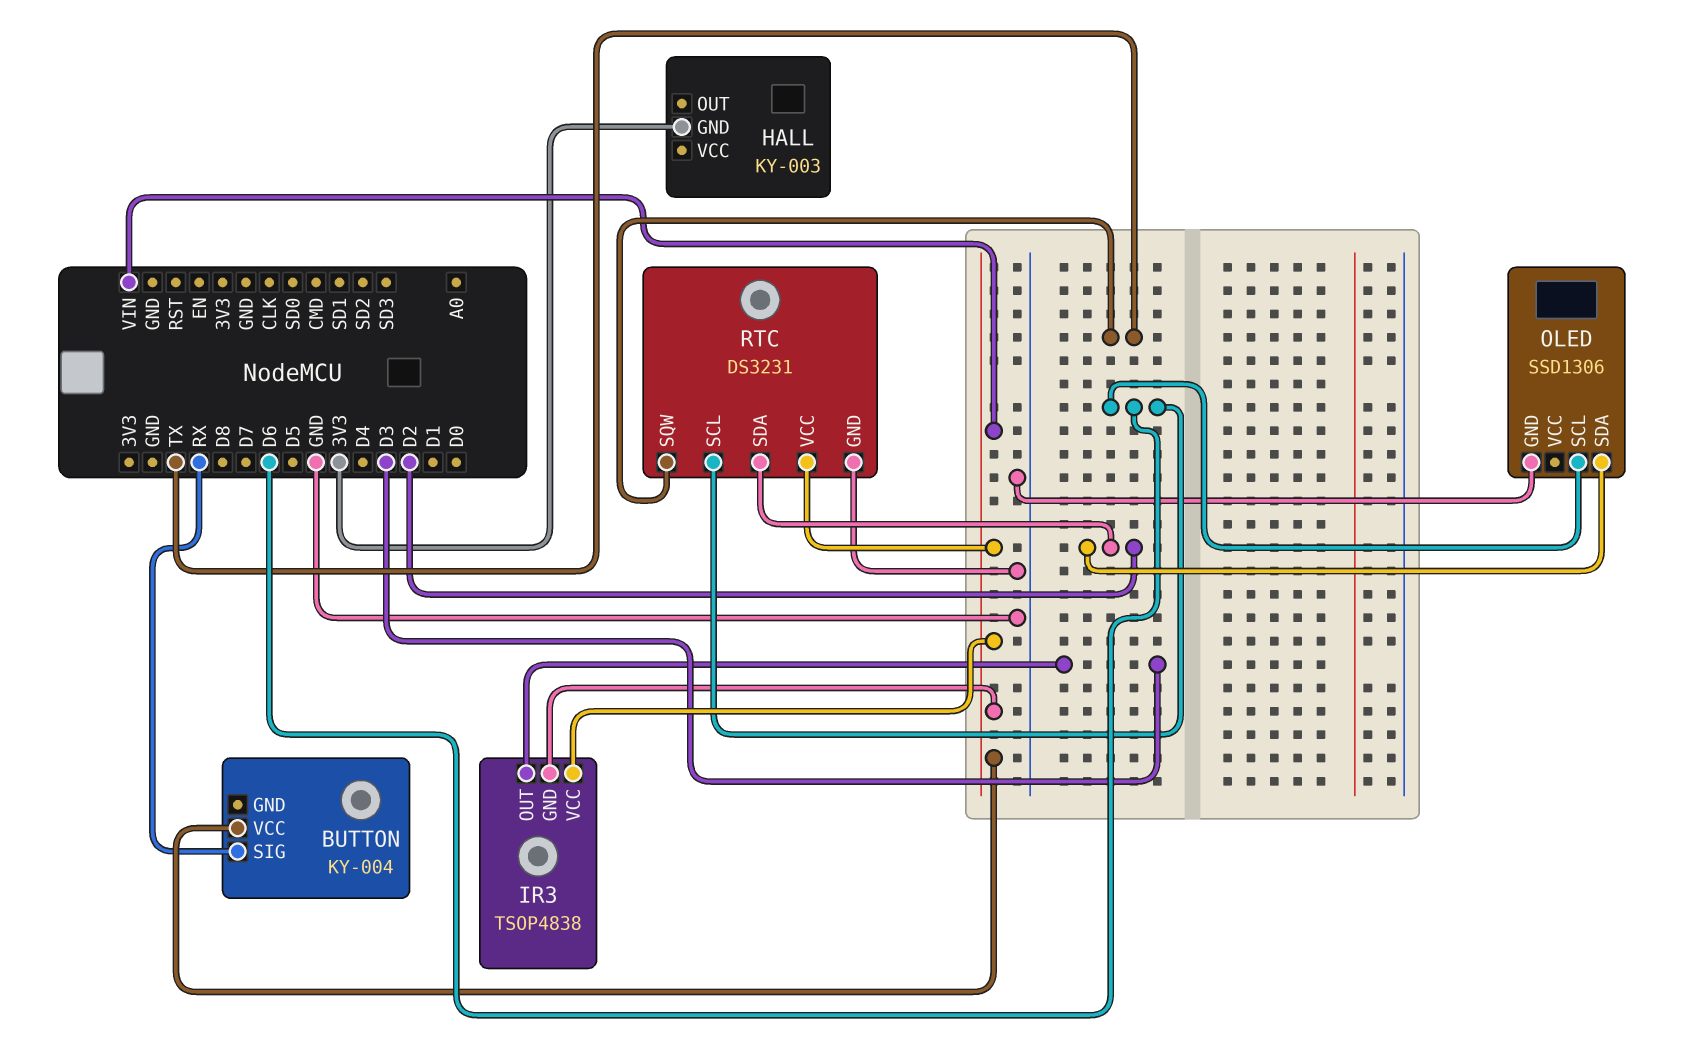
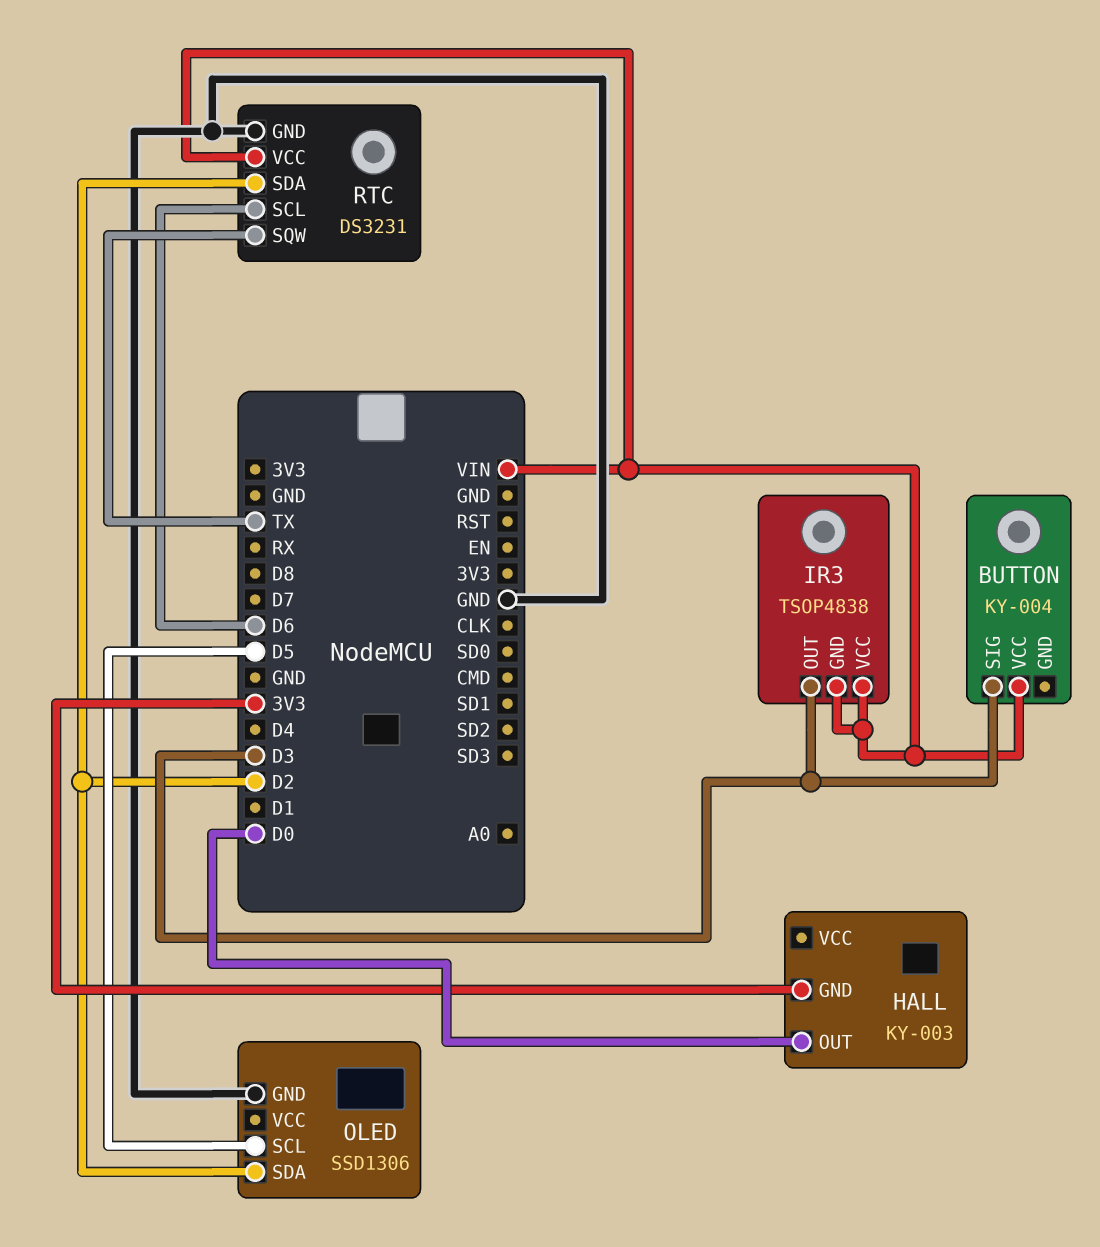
BUTTON pin SIG: RX -> D3
HALL pin OUT: none -> D0
OLED pin SCL: D6 -> D5

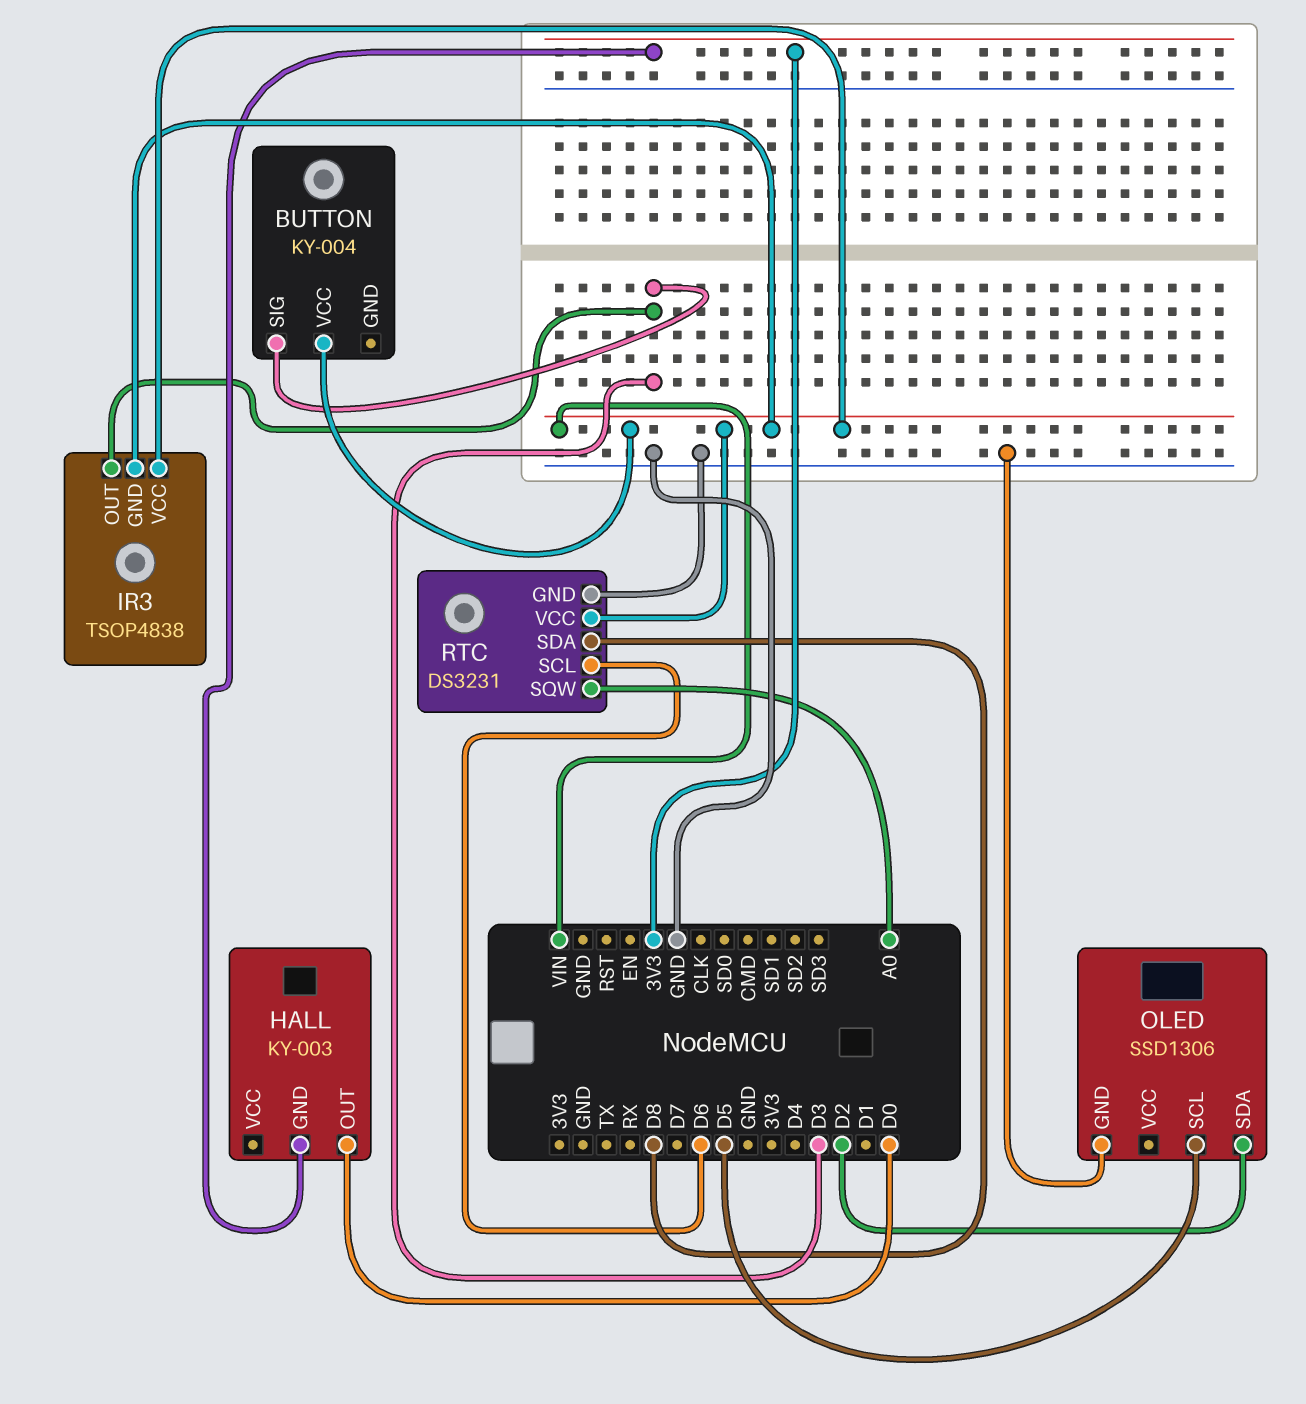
RTC pin SDA: D2 -> D8
RTC pin SQW: TX -> A0

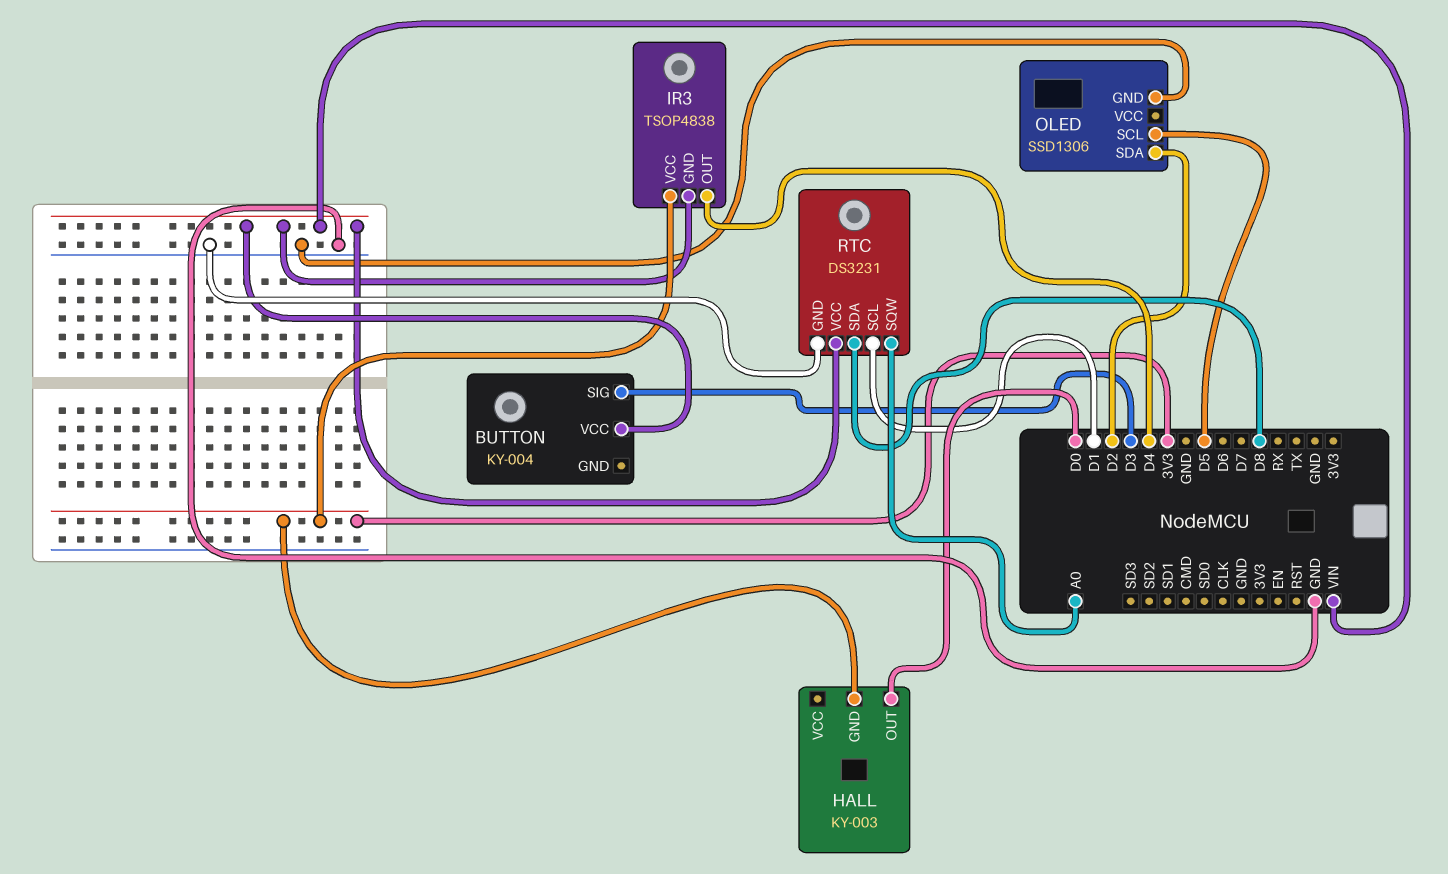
IR3 pin OUT: D3 -> D4
IR3 pin VCC: VIN -> 3V3
RTC pin SCL: D6 -> D1

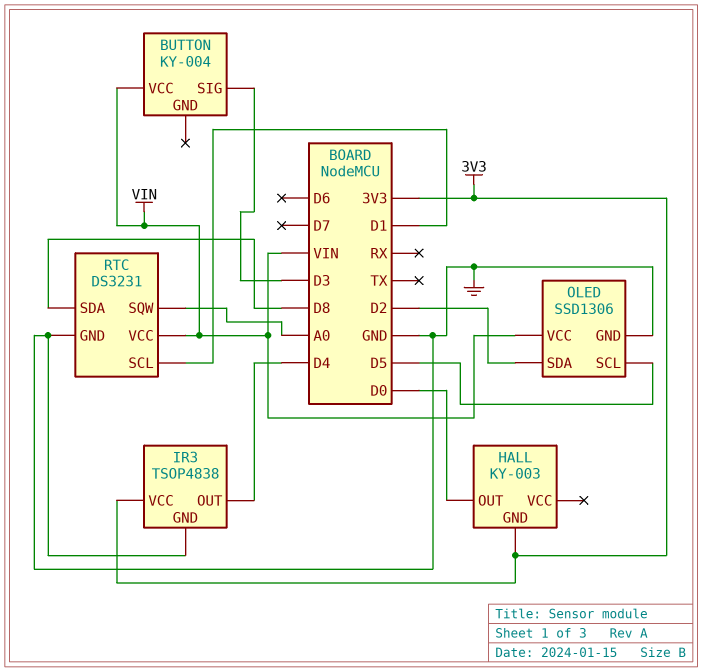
IR3 pin GND: VIN -> GND
OLED pin VCC: none -> VIN

